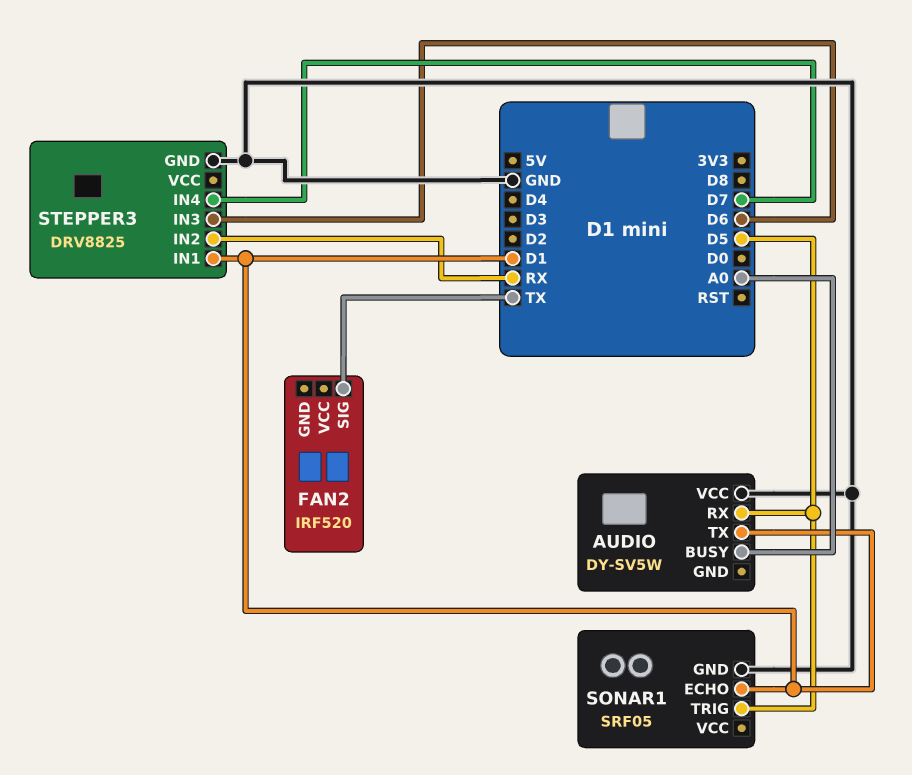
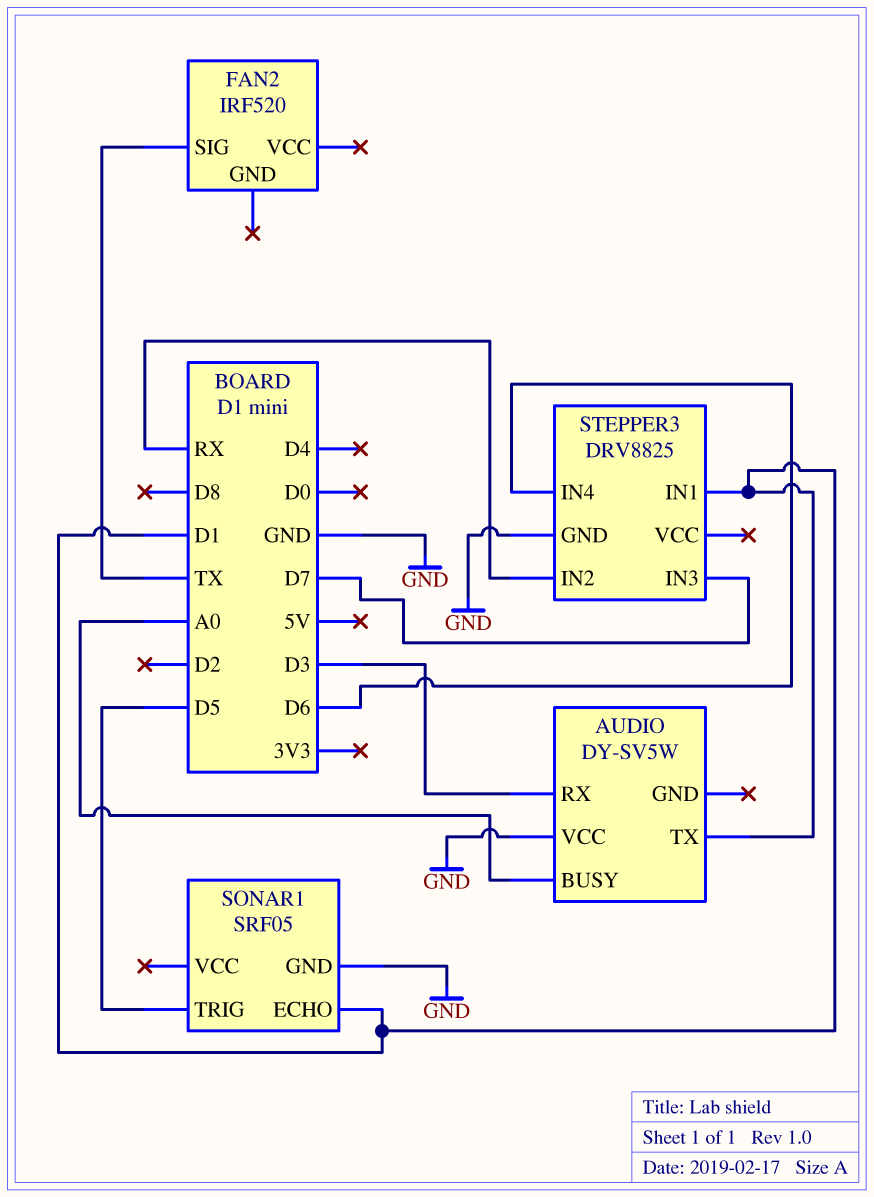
AUDIO pin RX: D5 -> D3
STEPPER3 pin IN3: D6 -> D7
STEPPER3 pin IN4: D7 -> D6

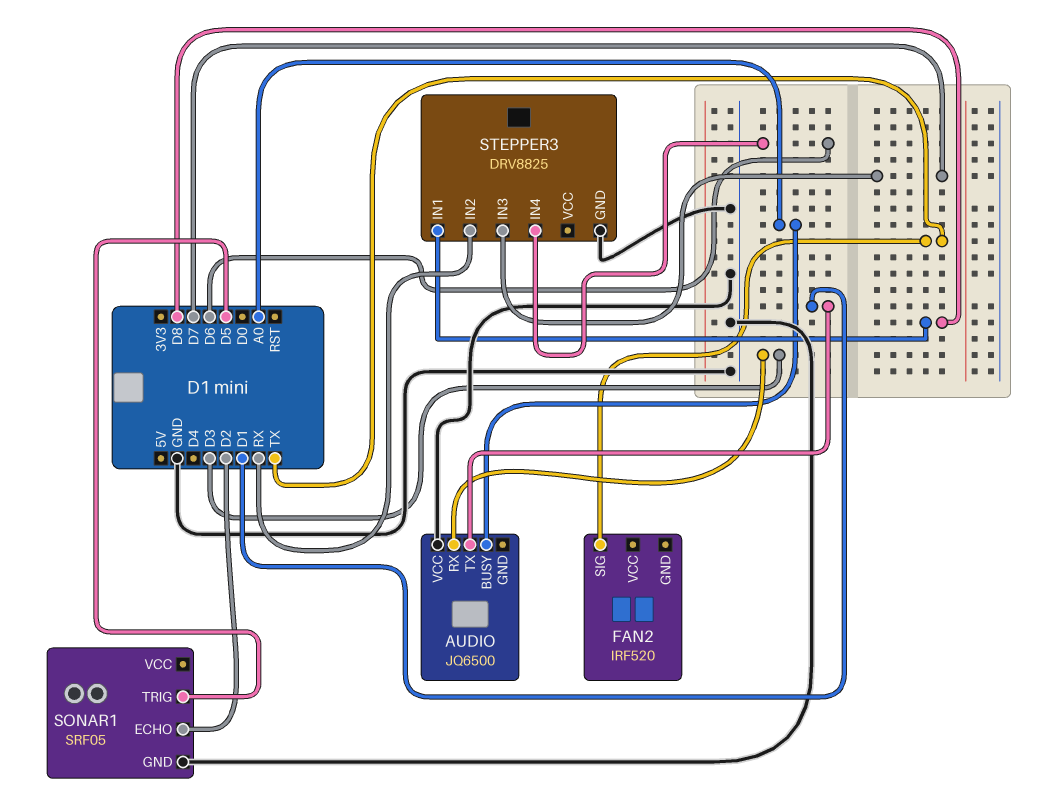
AUDIO: DY-SV5W -> JQ6500
SONAR1 pin ECHO: D1 -> D2
STEPPER3 pin IN1: D1 -> D8

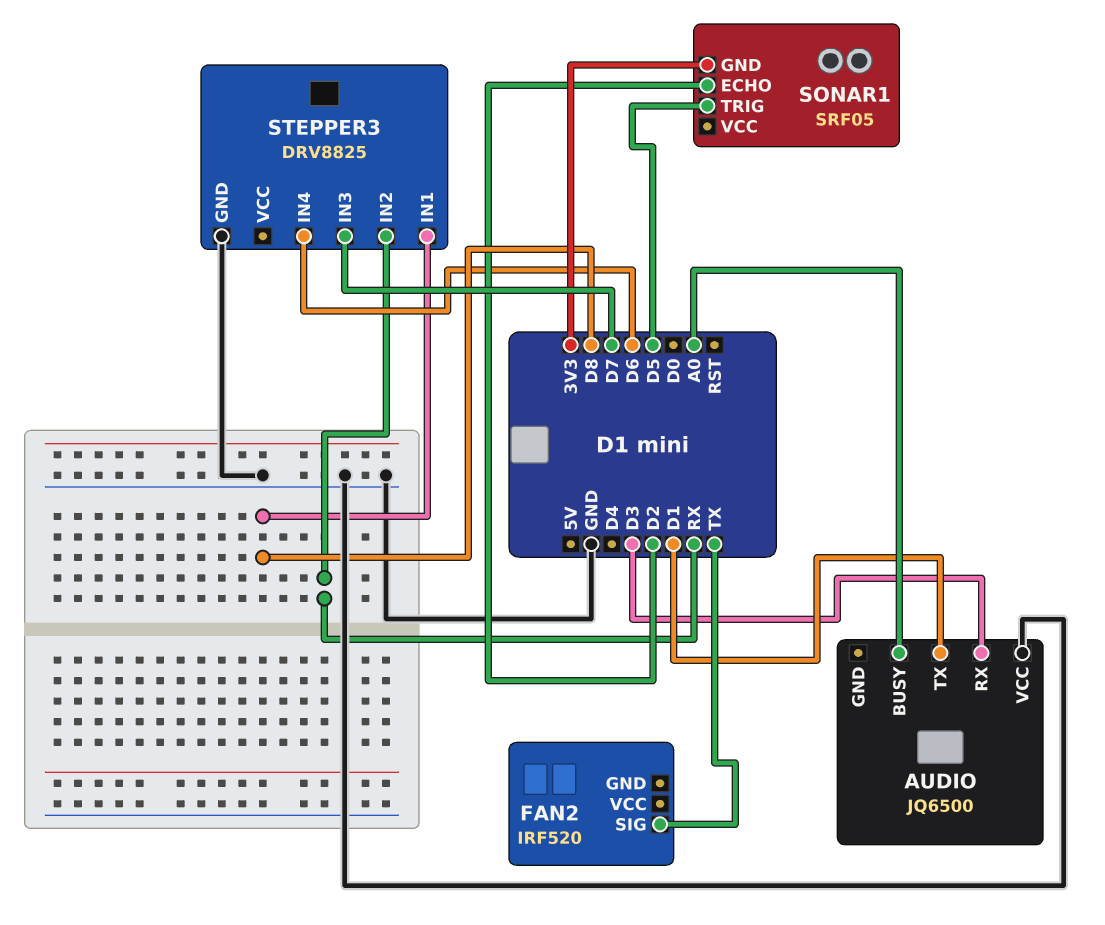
SONAR1 pin GND: GND -> 3V3

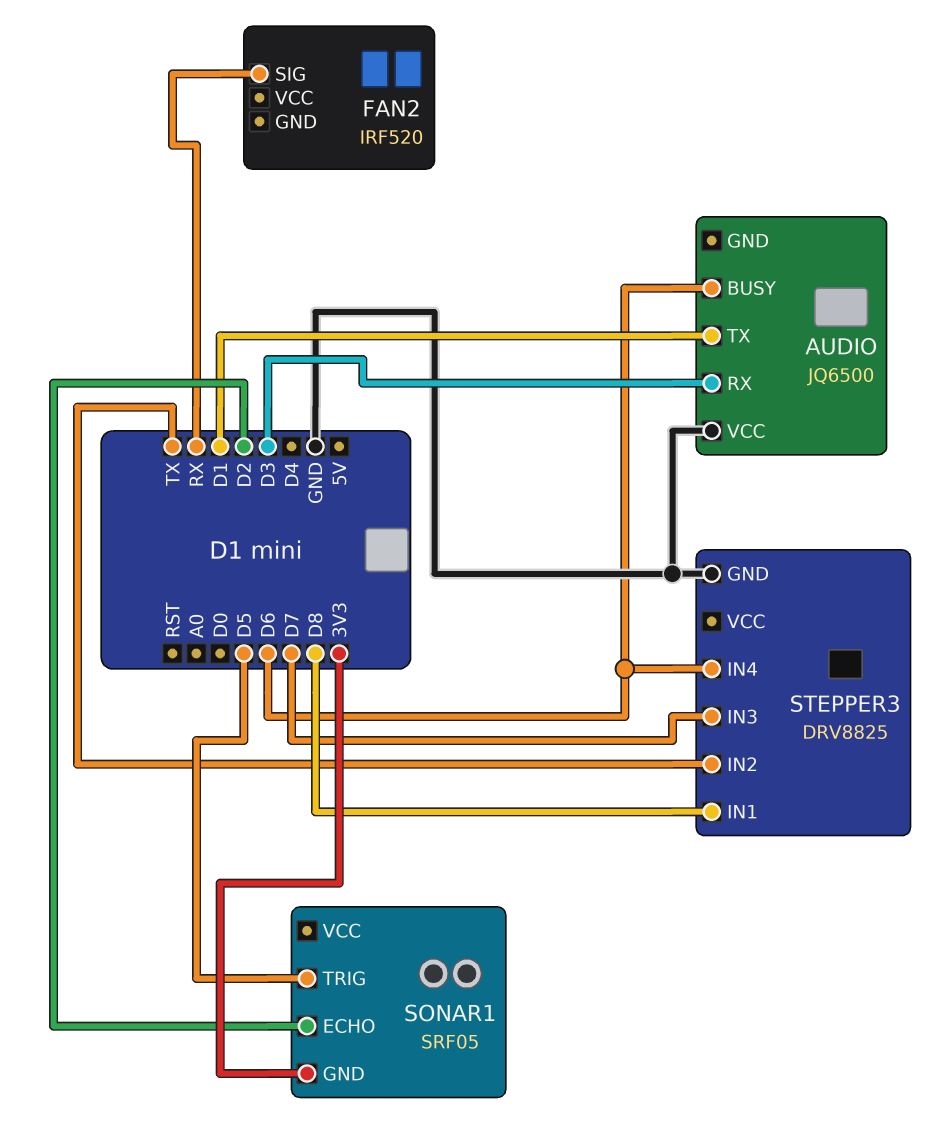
AUDIO pin BUSY: A0 -> D6
FAN2 pin SIG: TX -> RX
STEPPER3 pin IN2: RX -> TX

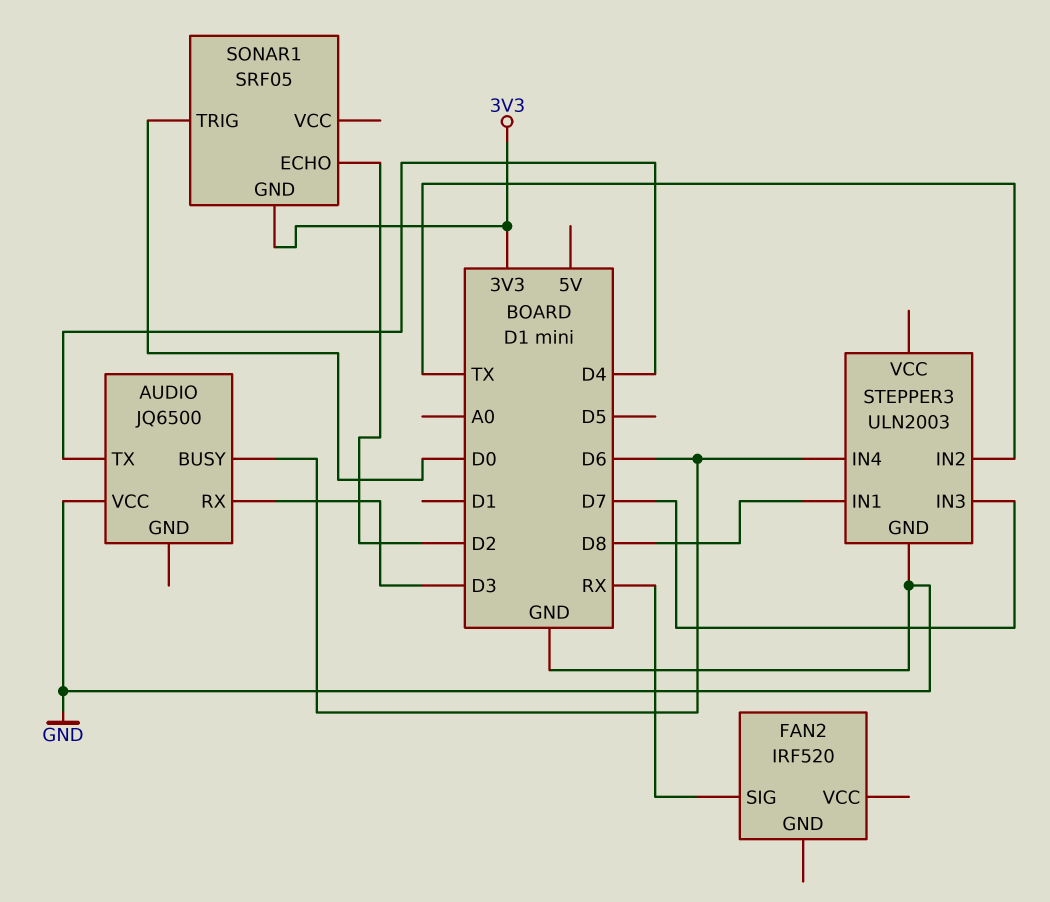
AUDIO pin TX: D1 -> D4
SONAR1 pin TRIG: D5 -> D0
STEPPER3: DRV8825 -> ULN2003

